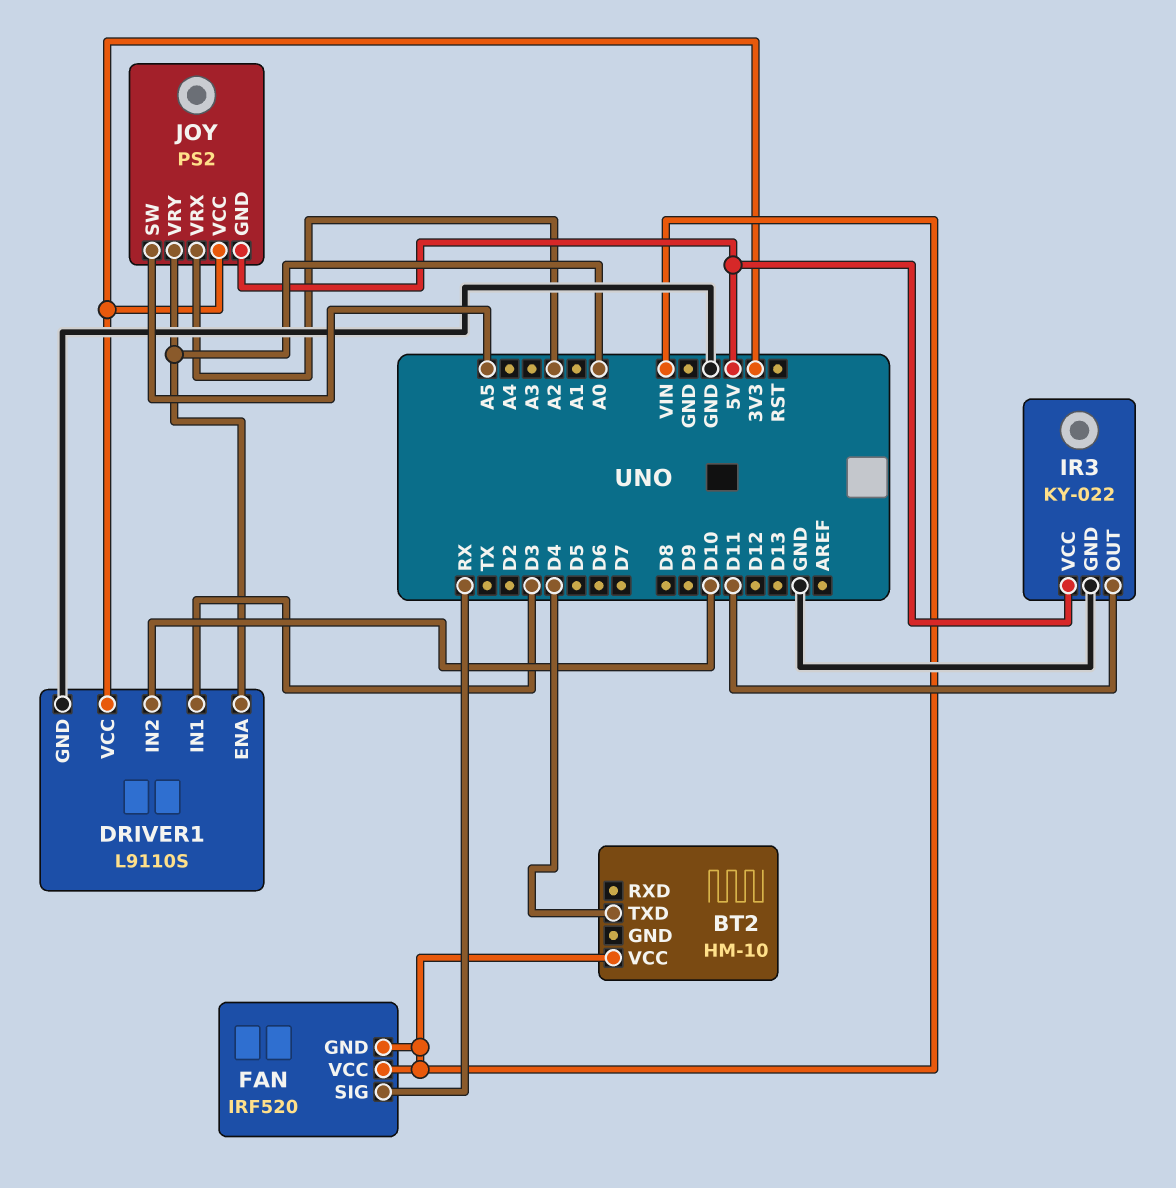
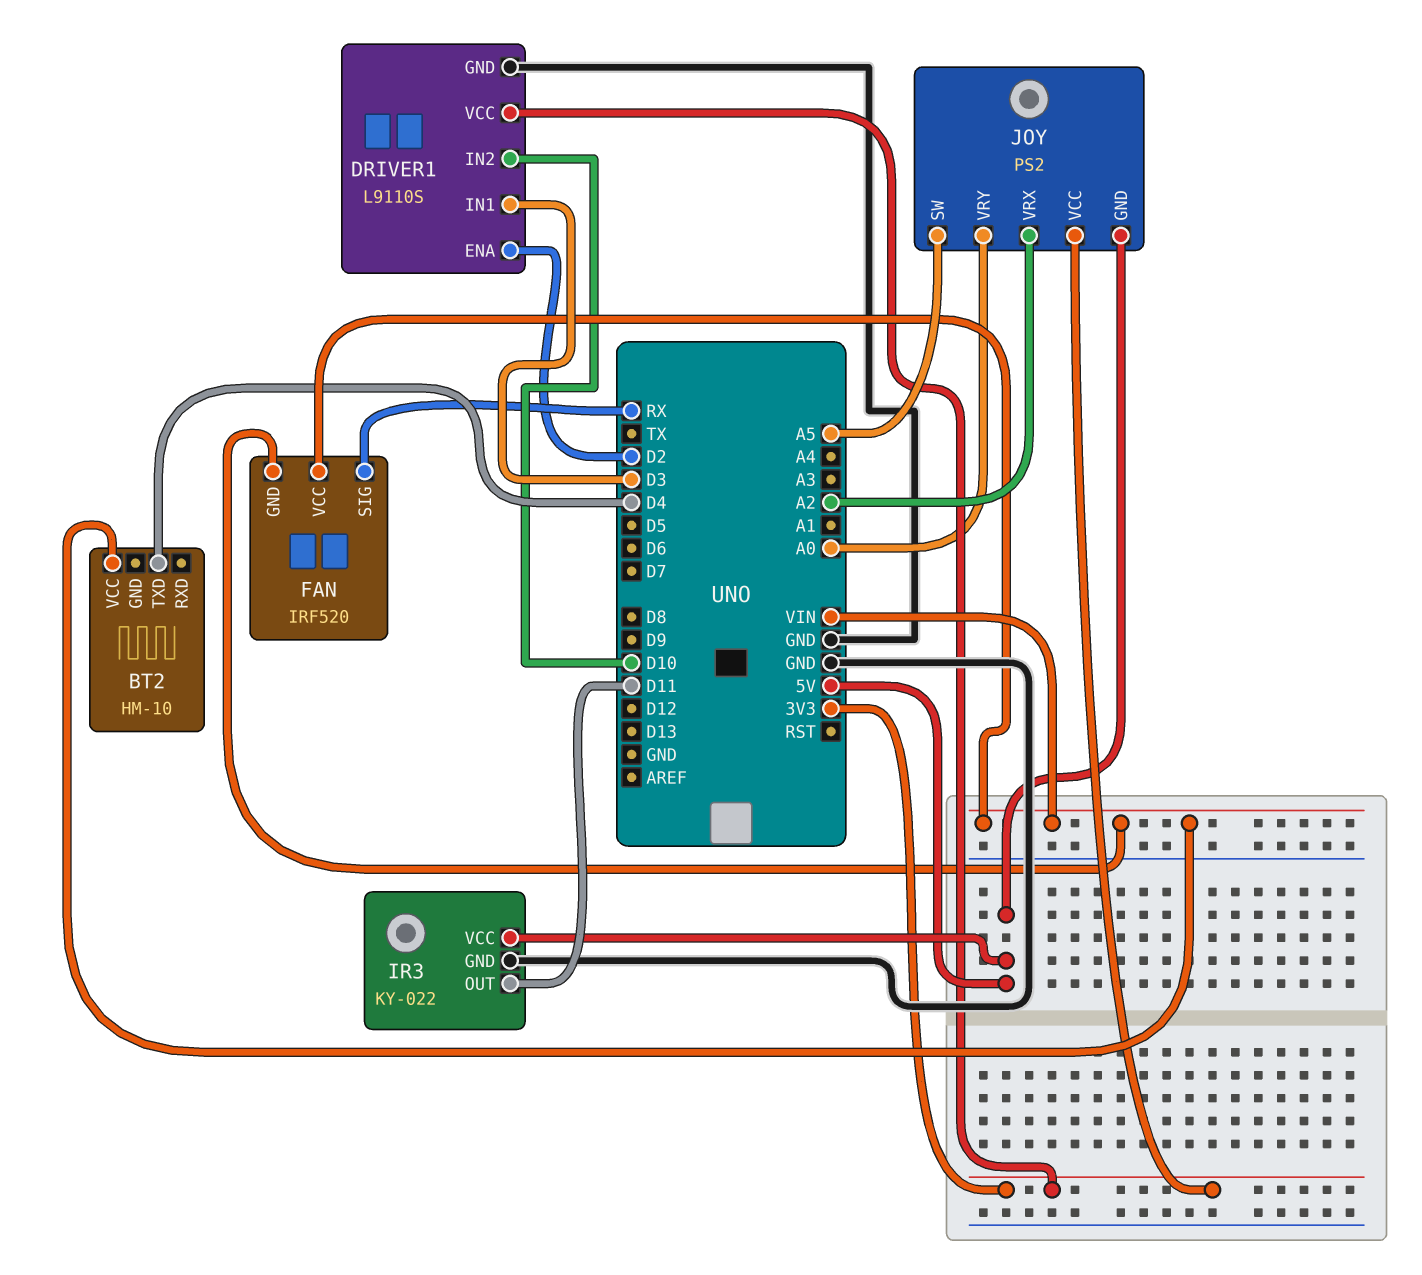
DRIVER1 pin ENA: A0 -> D2

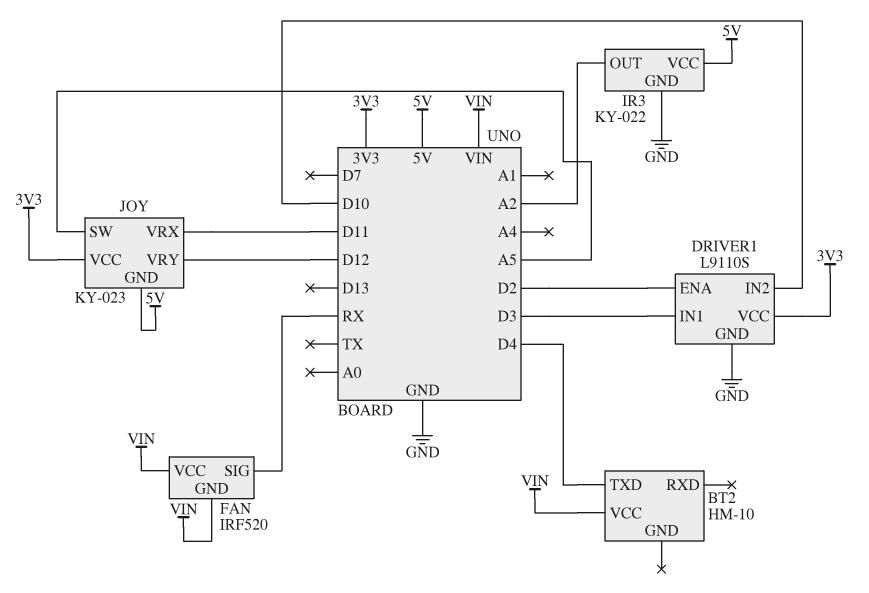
IR3 pin OUT: D11 -> A2
JOY: PS2 -> KY-023
JOY pin VRX: A2 -> D11
JOY pin VRY: A0 -> D12

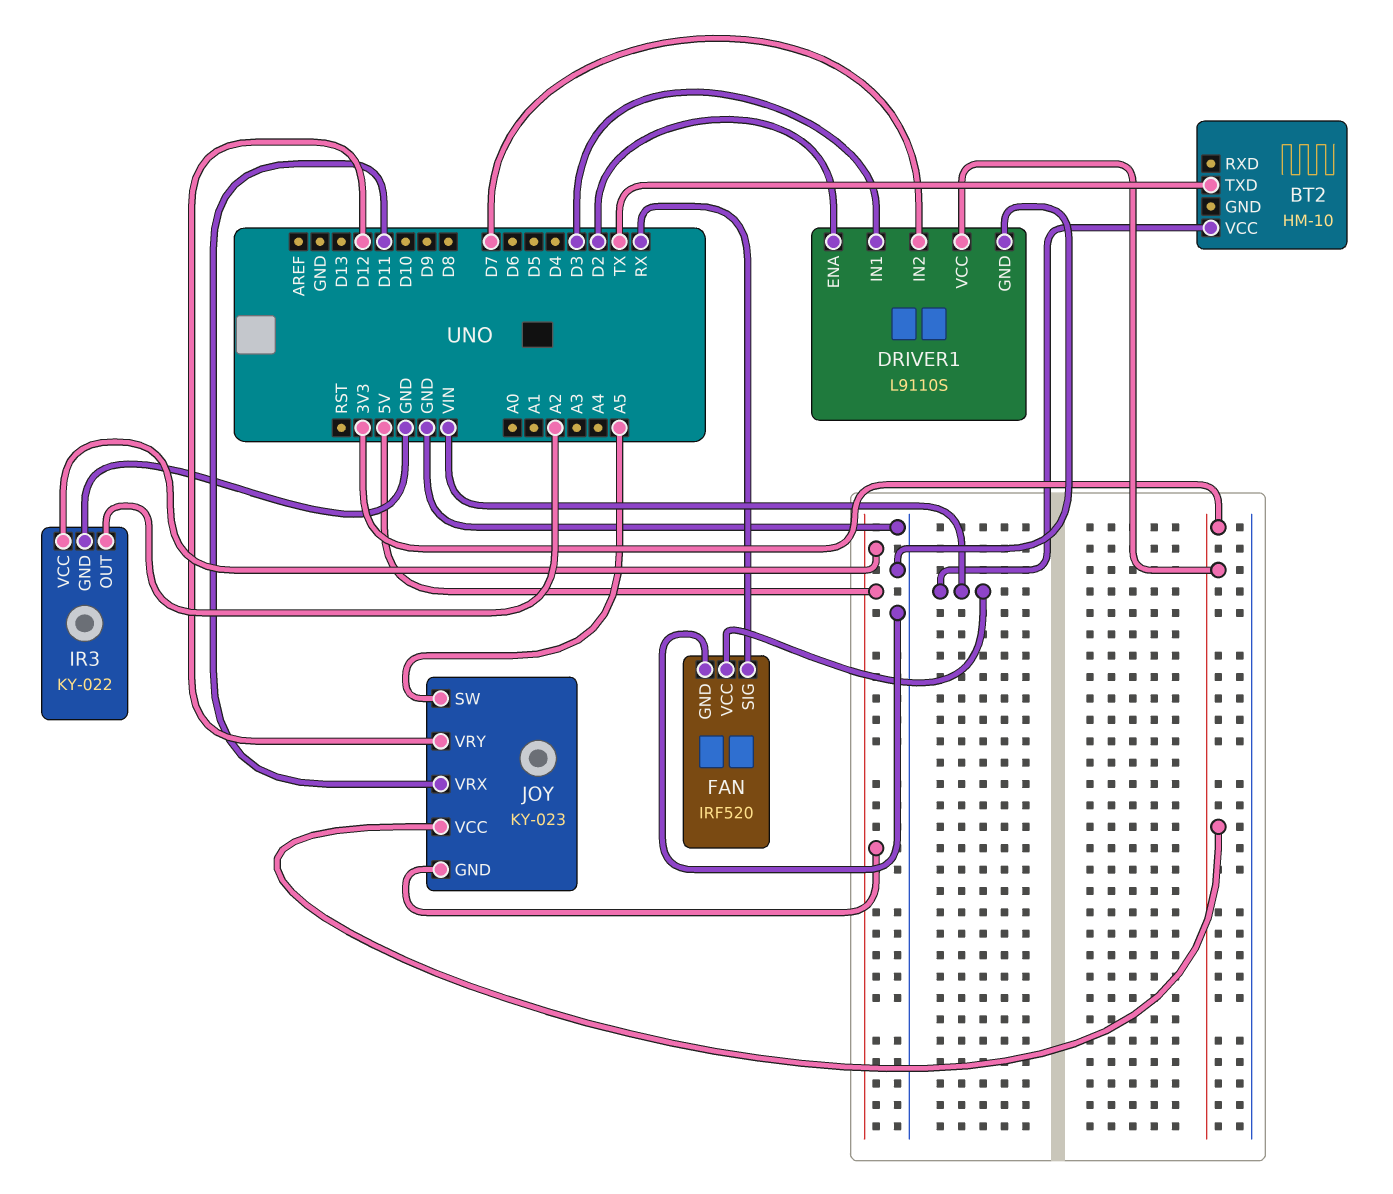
BT2 pin TXD: D4 -> TX
DRIVER1 pin IN2: D10 -> D7
FAN pin GND: VIN -> GND

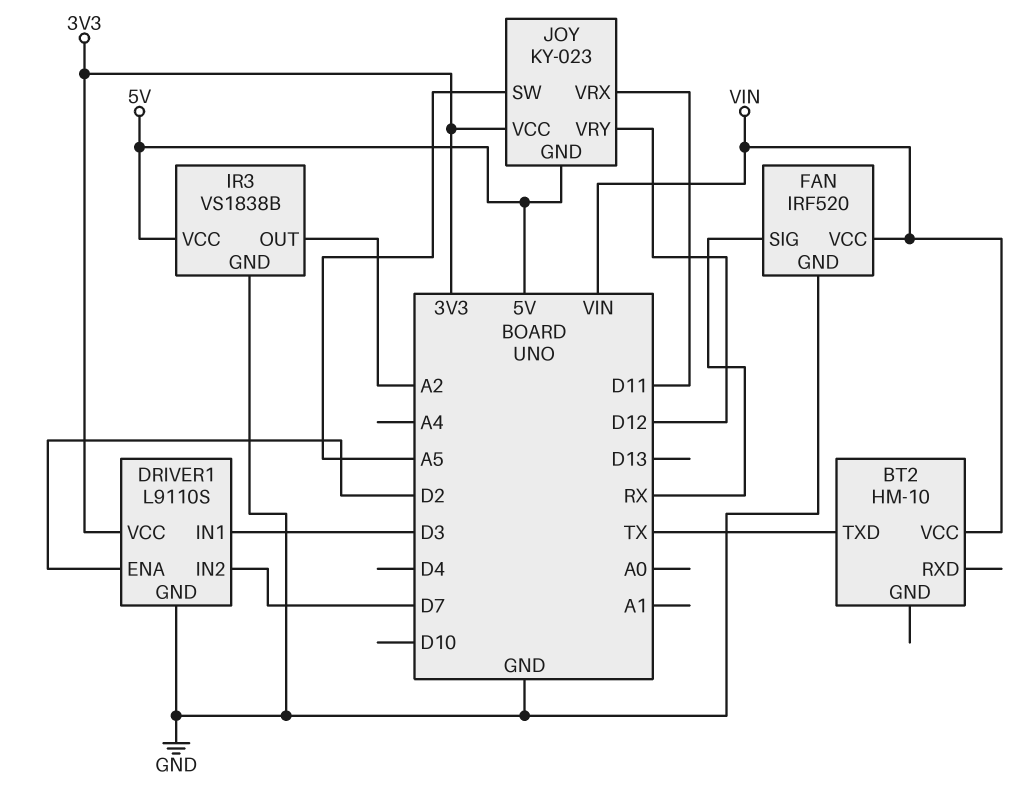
IR3: KY-022 -> VS1838B

